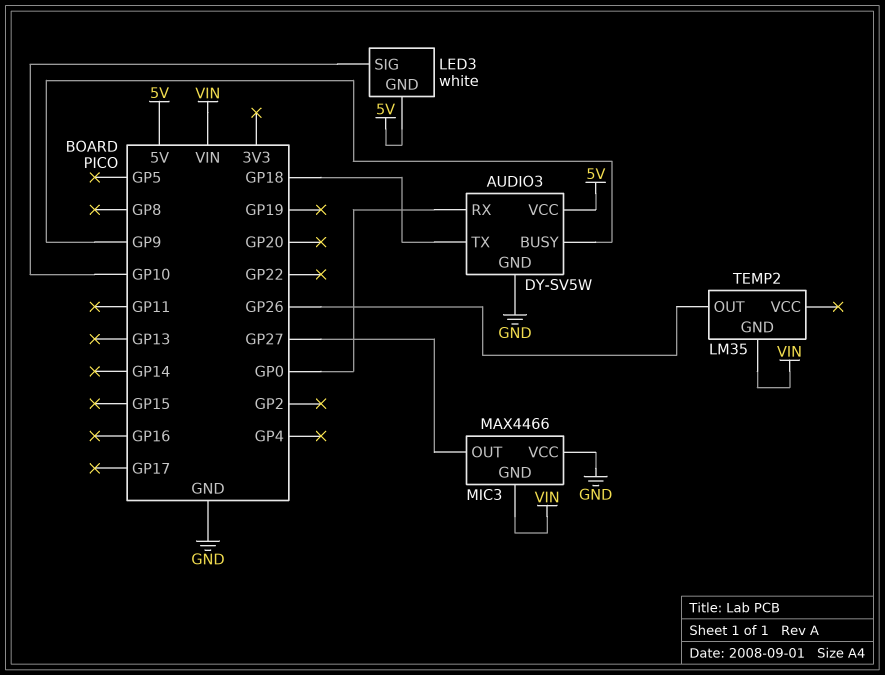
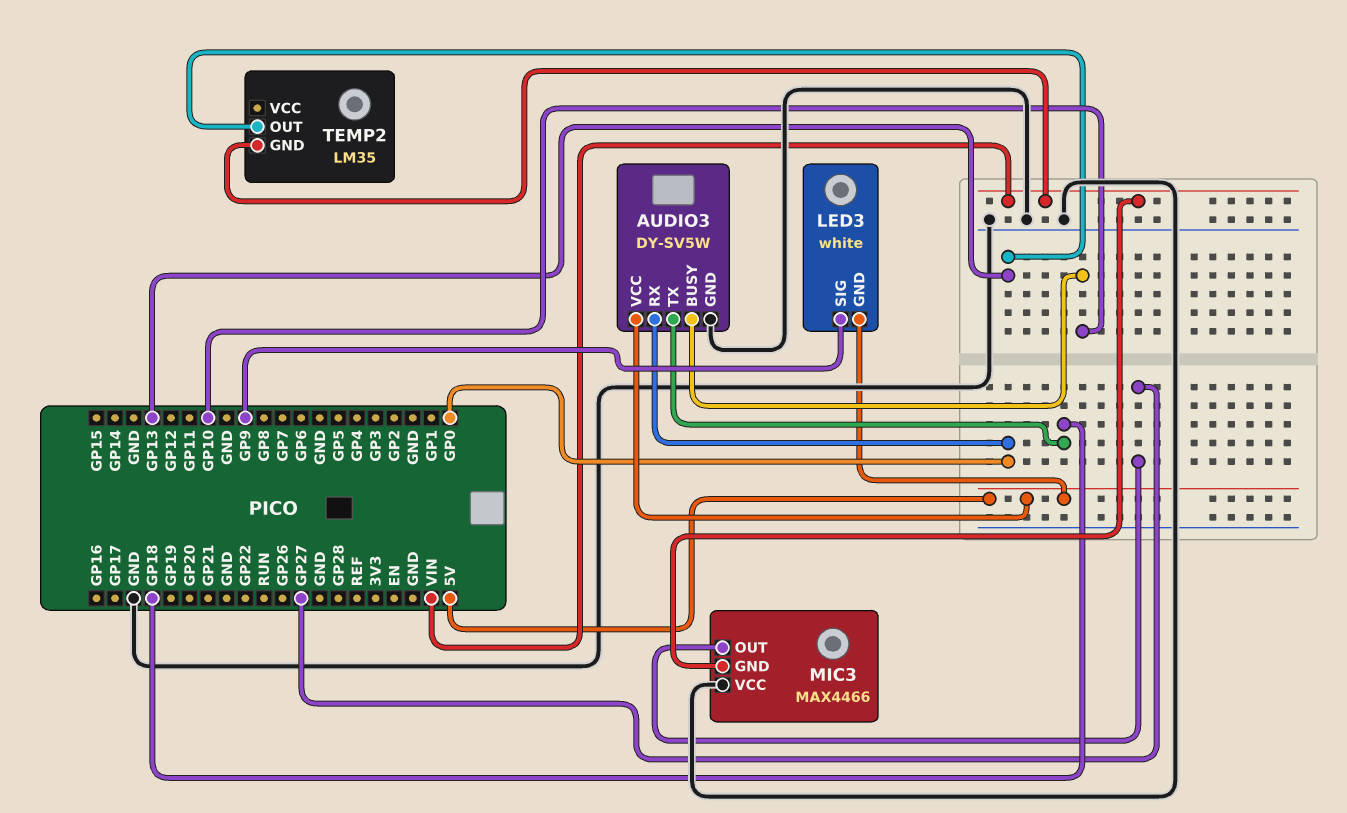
AUDIO3 pin BUSY: GP9 -> GP10
LED3 pin SIG: GP10 -> GP9
TEMP2 pin OUT: GP26 -> GP13

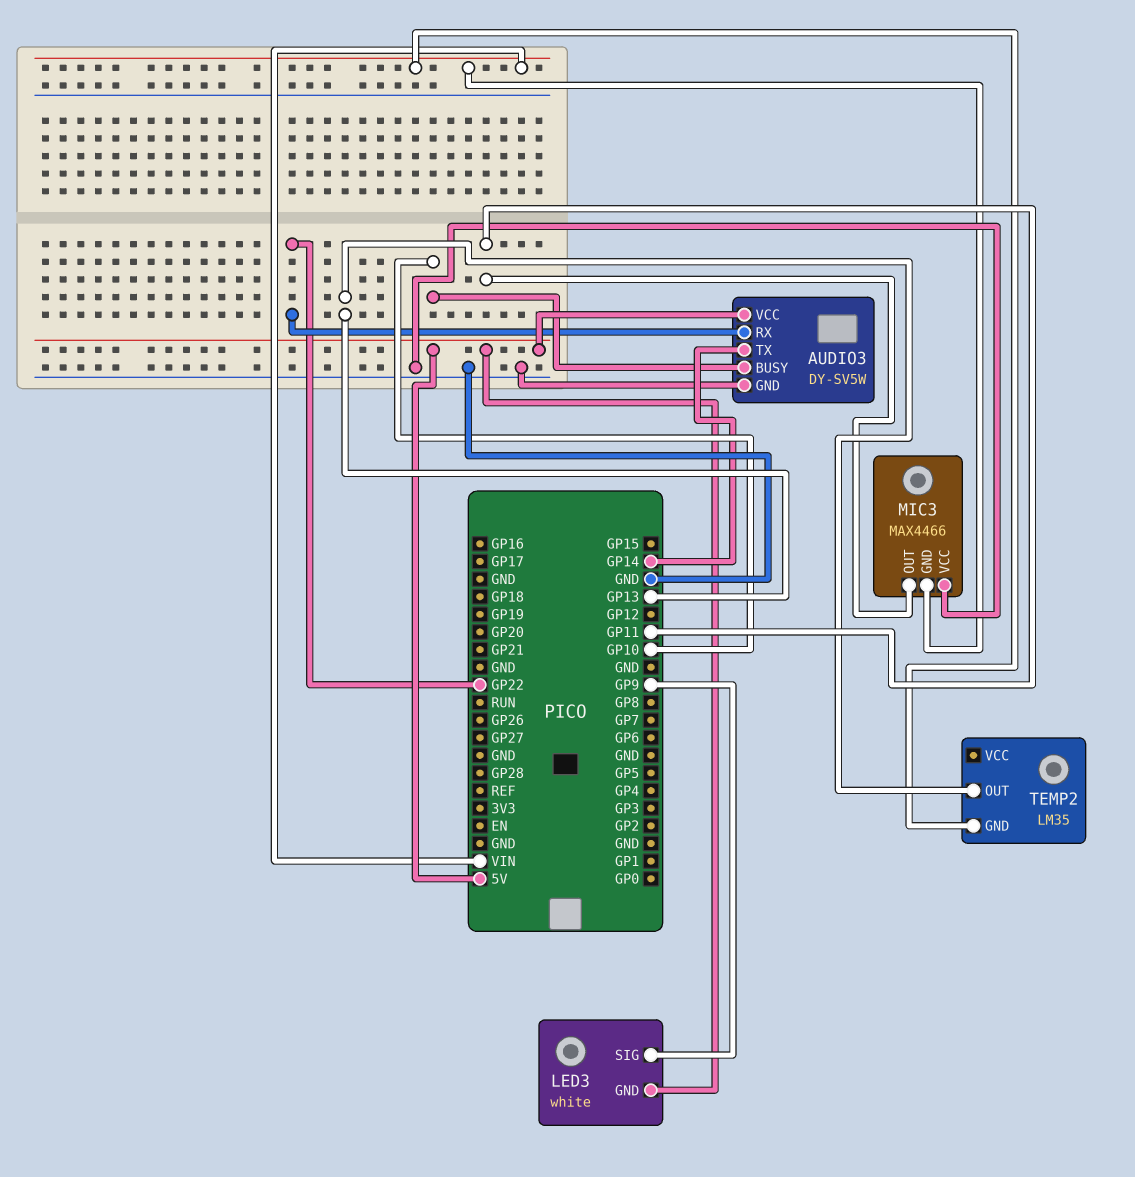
AUDIO3 pin RX: GP0 -> GP22
AUDIO3 pin TX: GP18 -> GP14
MIC3 pin OUT: GP27 -> GP11

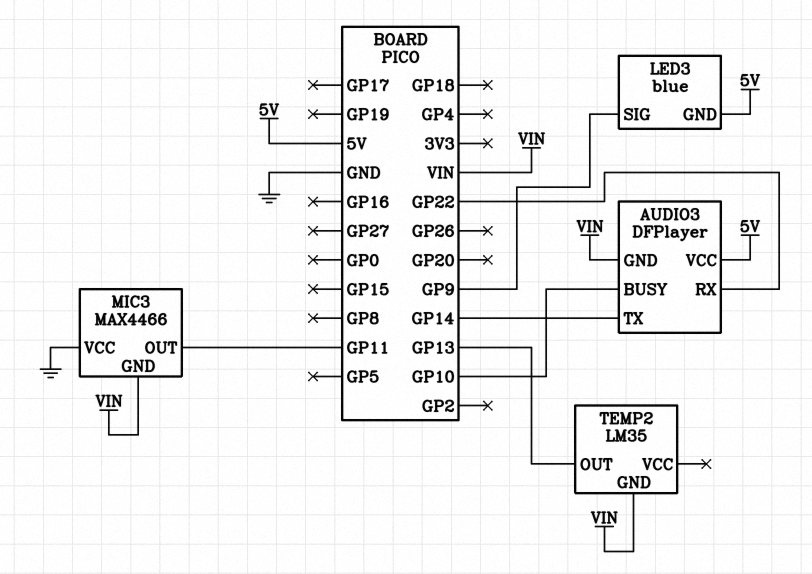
AUDIO3: DY-SV5W -> DFPlayer
AUDIO3 pin GND: GND -> VIN
LED3: white -> blue

